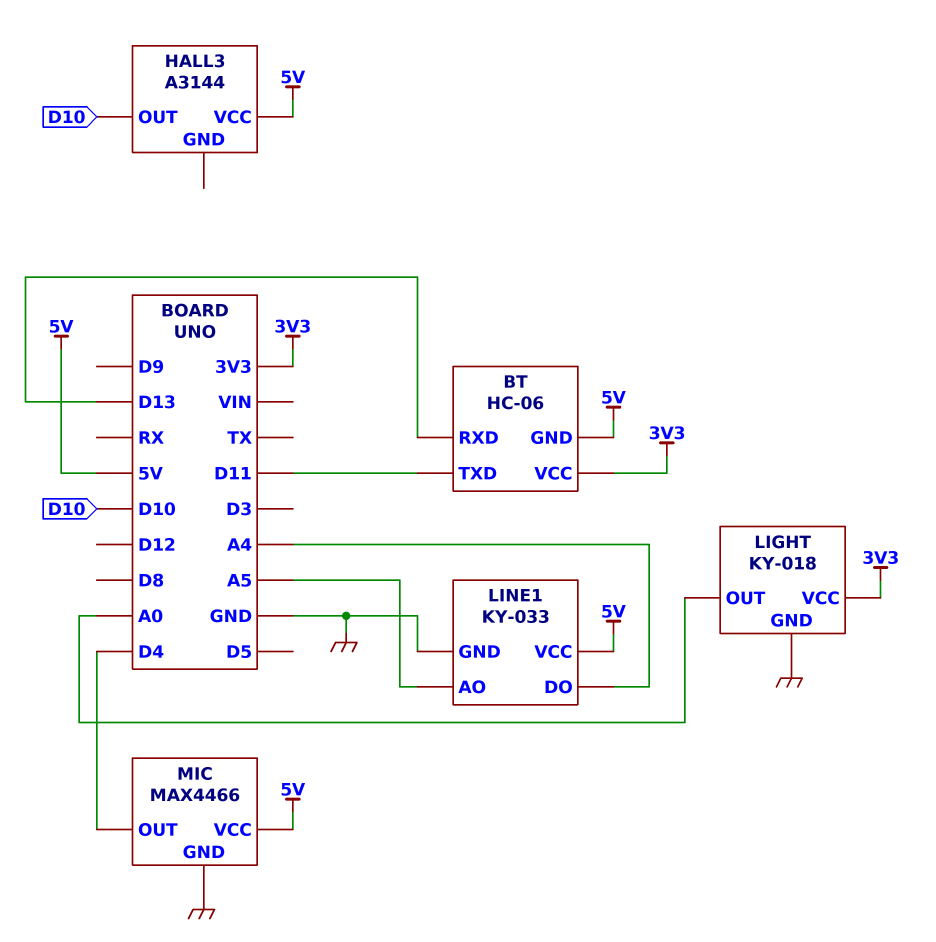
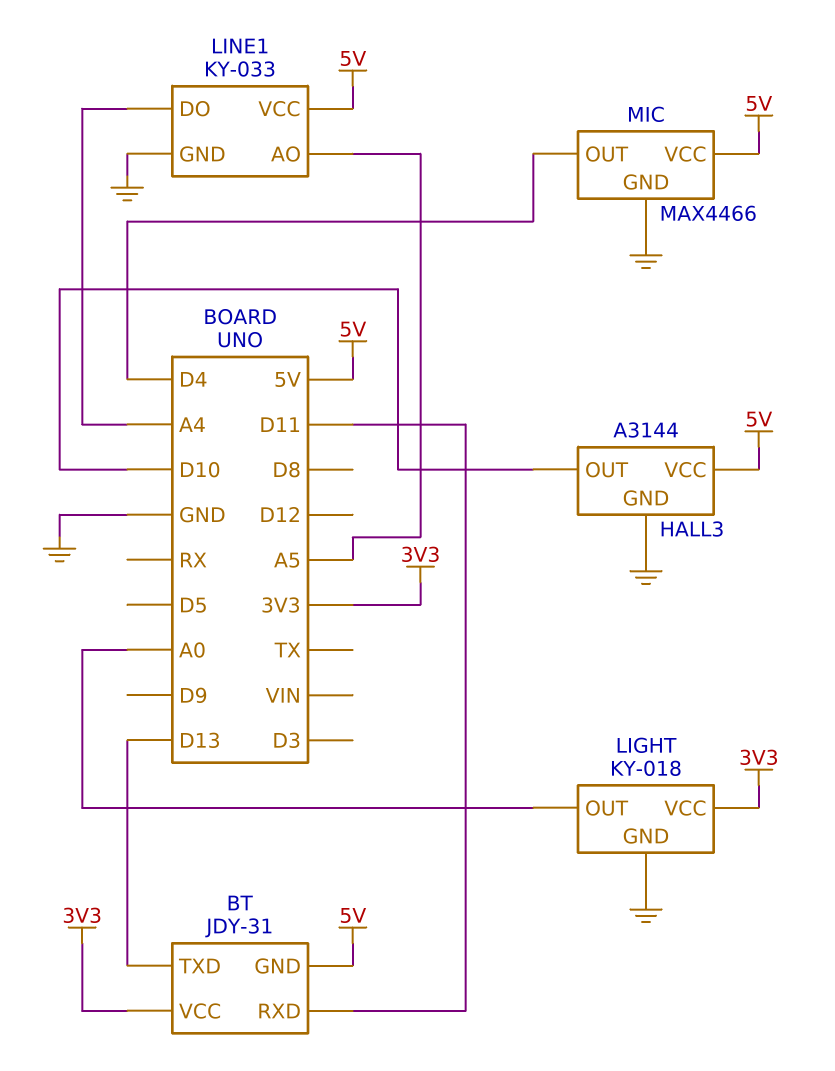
BT: HC-06 -> JDY-31
BT pin RXD: D13 -> D11
BT pin TXD: D11 -> D13
HALL3 pin GND: none -> GND

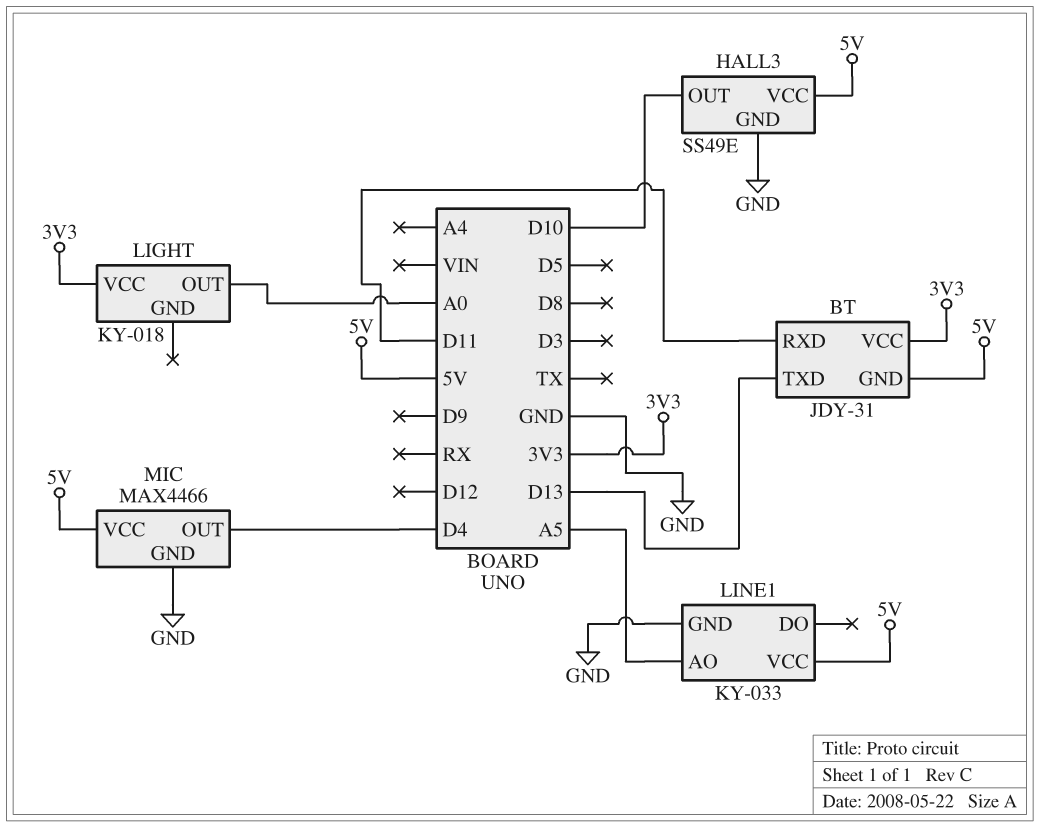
HALL3: A3144 -> SS49E
LIGHT pin GND: GND -> none
LINE1 pin DO: A4 -> none

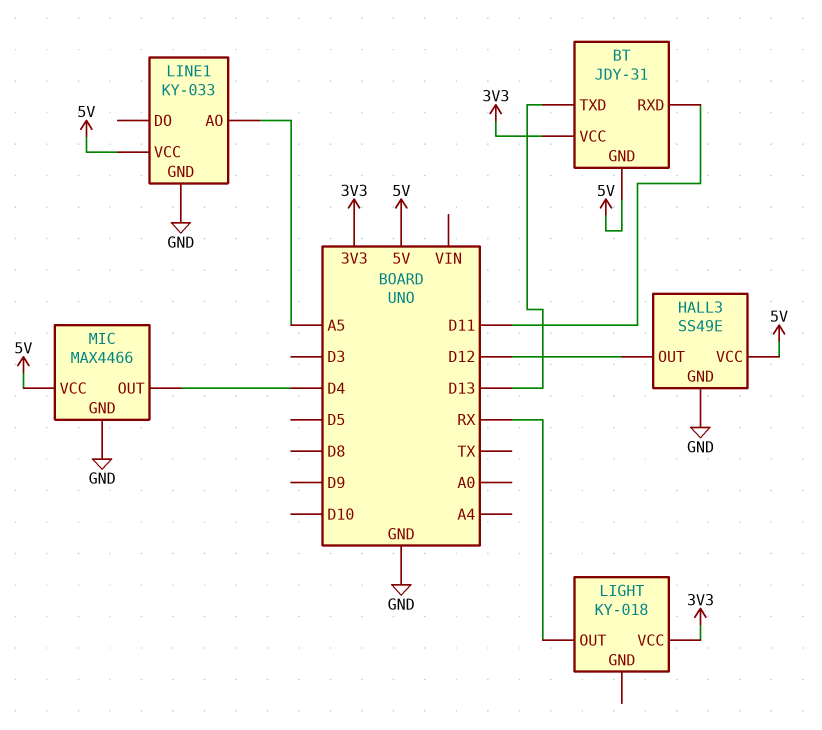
HALL3 pin OUT: D10 -> D12
LIGHT pin OUT: A0 -> RX

